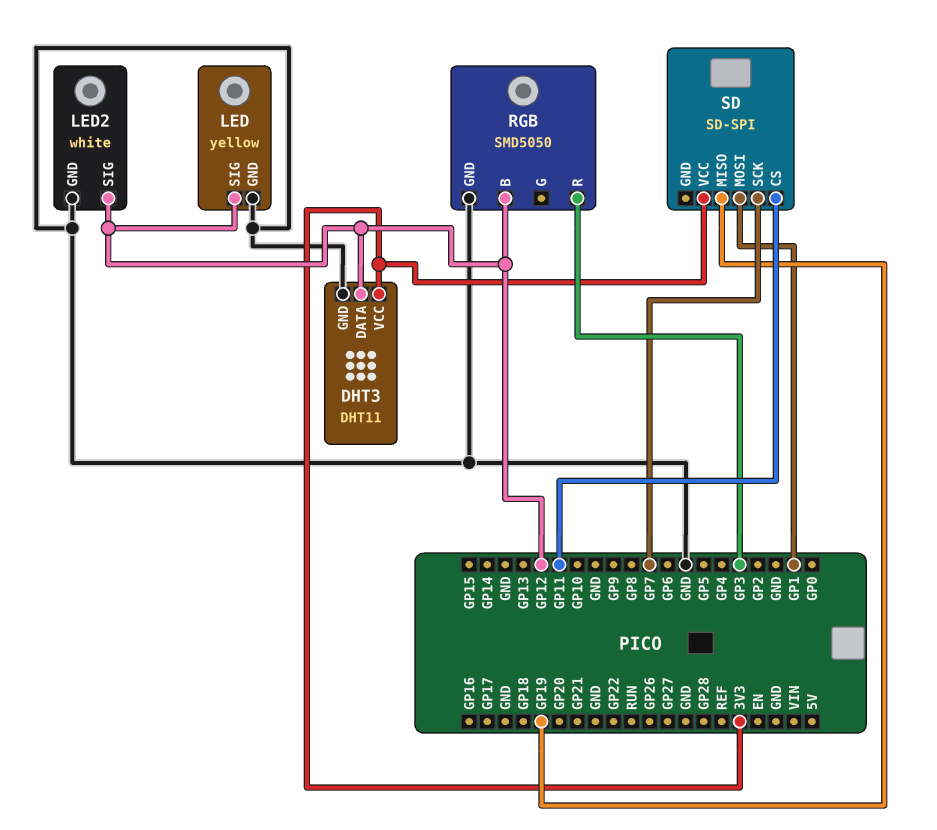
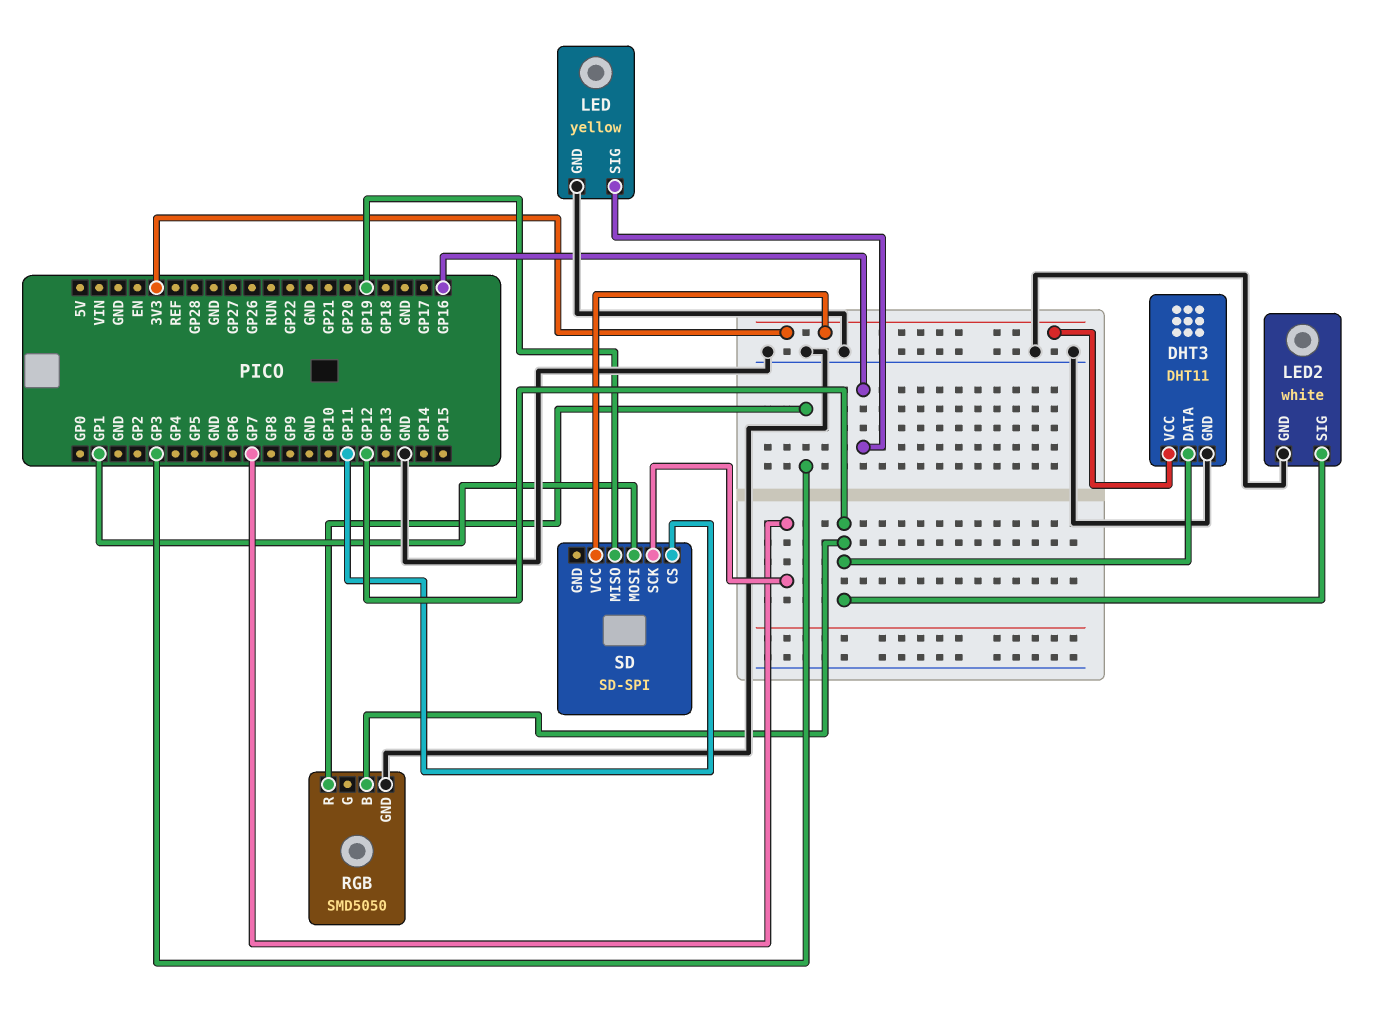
LED pin SIG: GP12 -> GP16

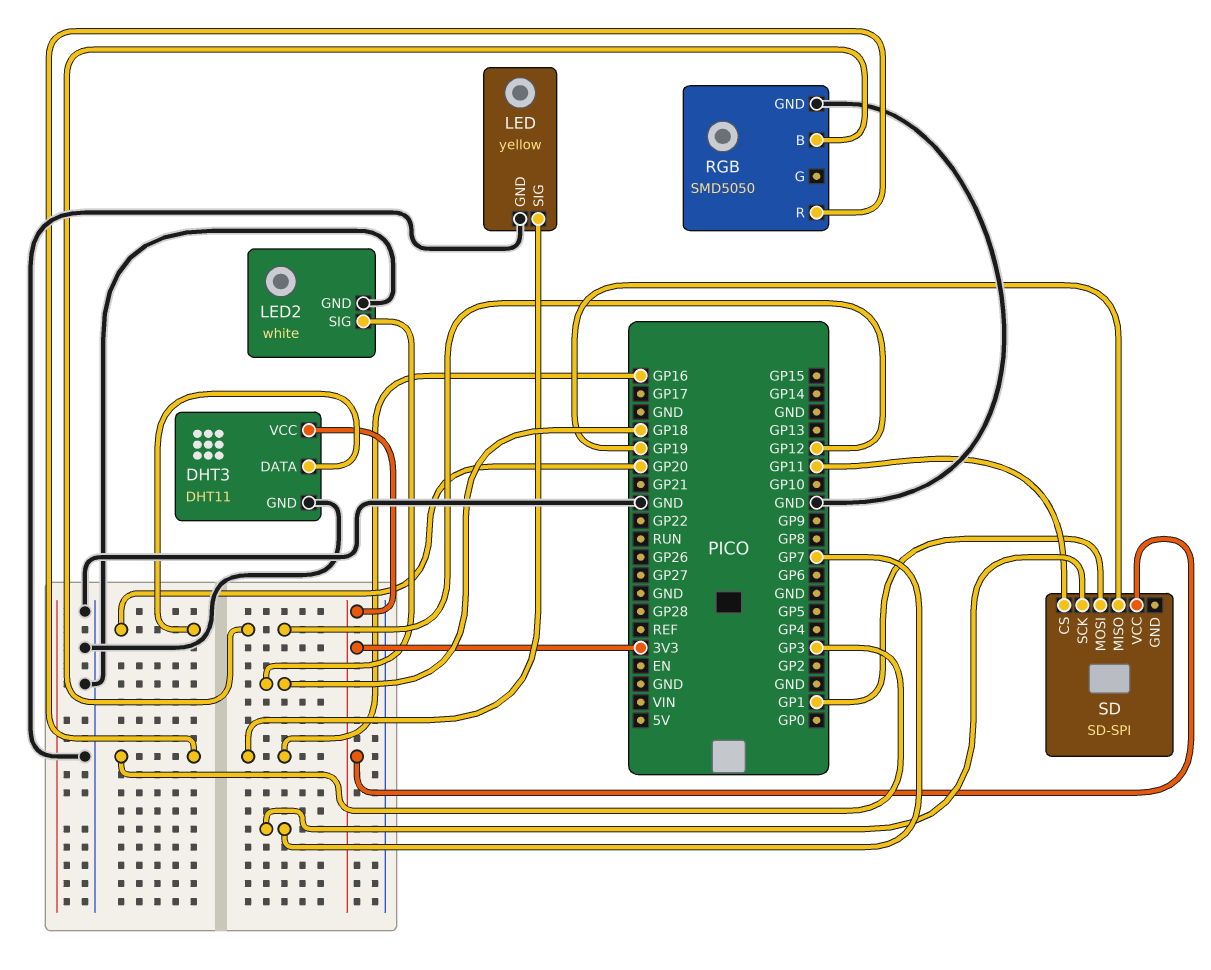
DHT3 pin DATA: GP12 -> GP20
LED2 pin SIG: GP12 -> GP18

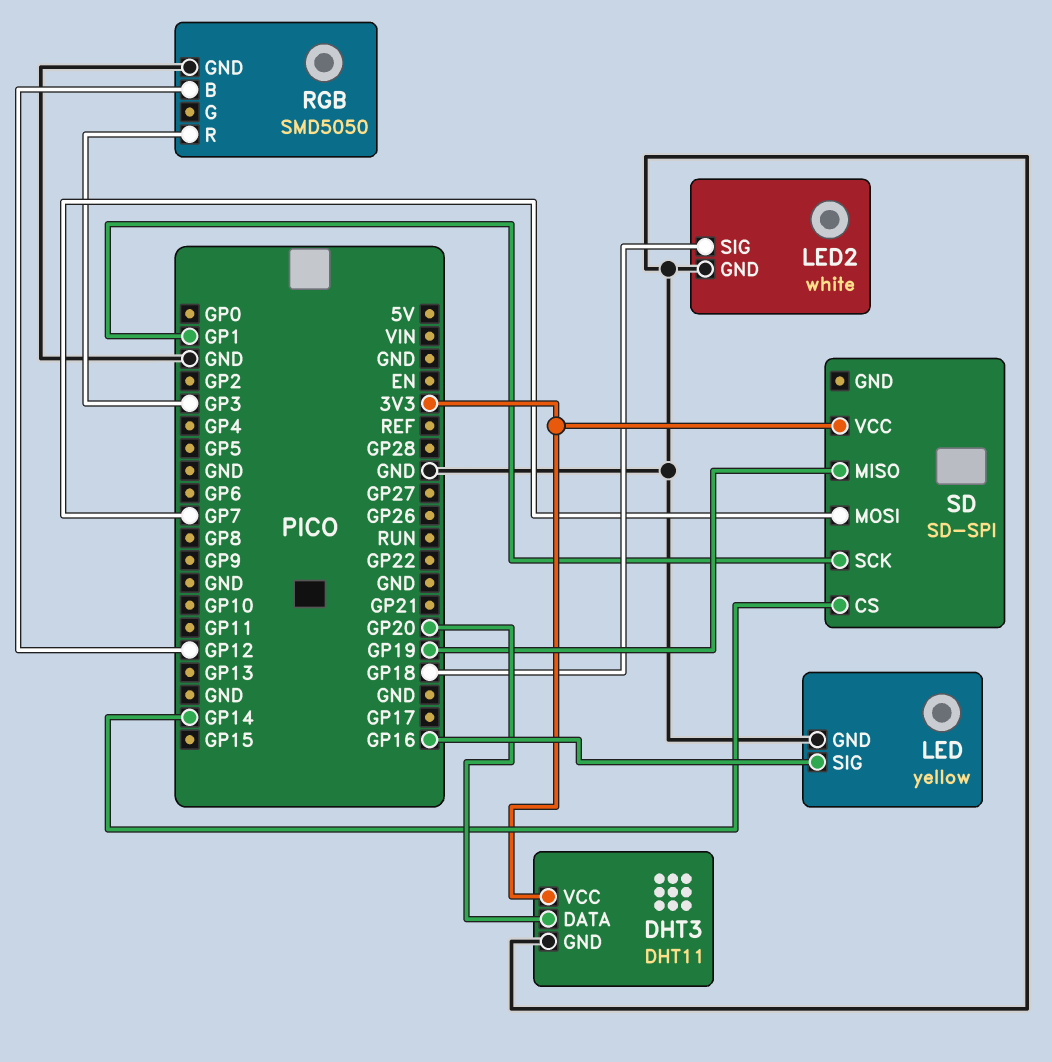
SD pin CS: GP11 -> GP14
SD pin MOSI: GP1 -> GP7
SD pin SCK: GP7 -> GP1

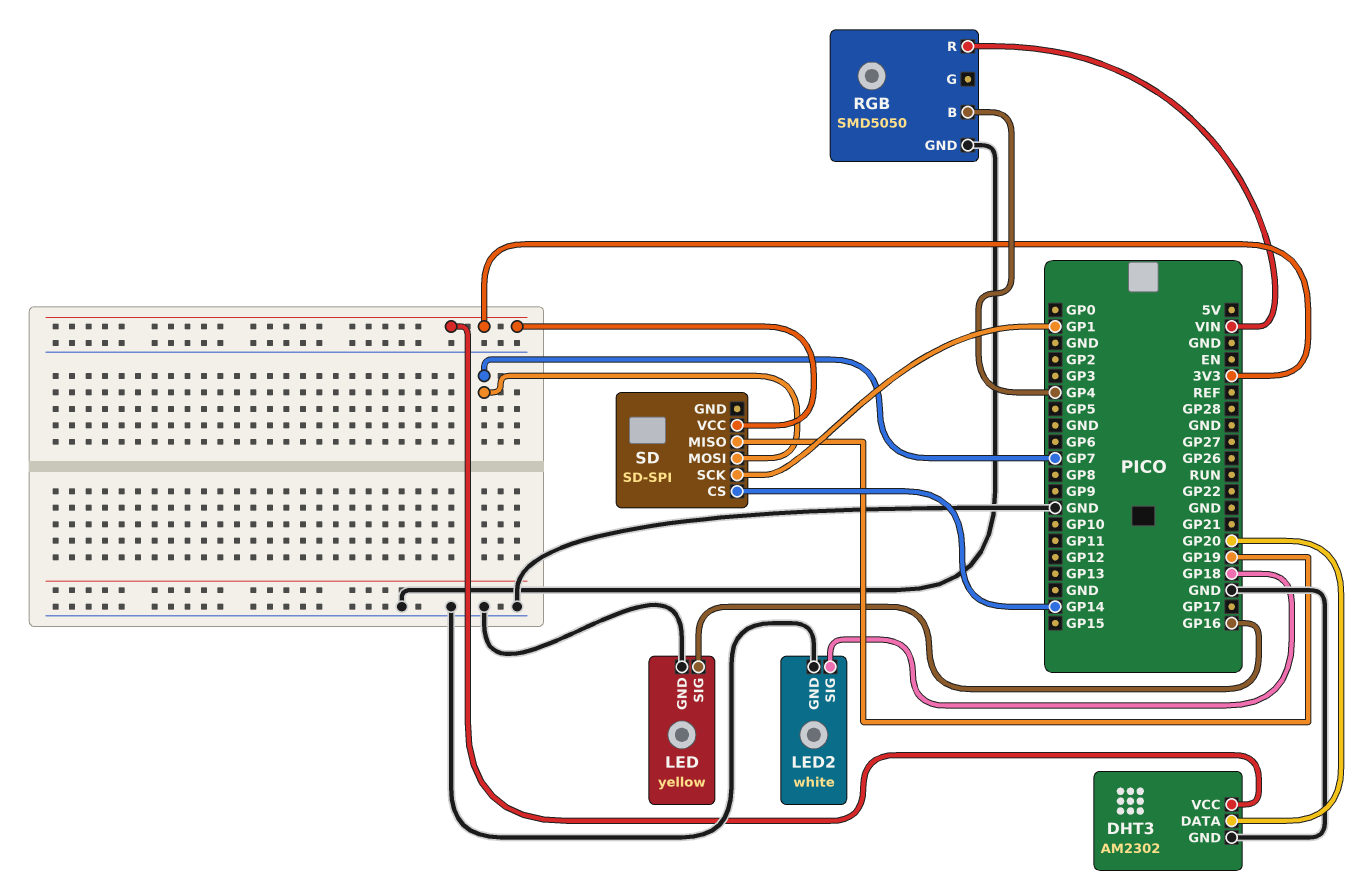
DHT3: DHT11 -> AM2302
RGB pin B: GP12 -> GP4
RGB pin R: GP3 -> VIN

